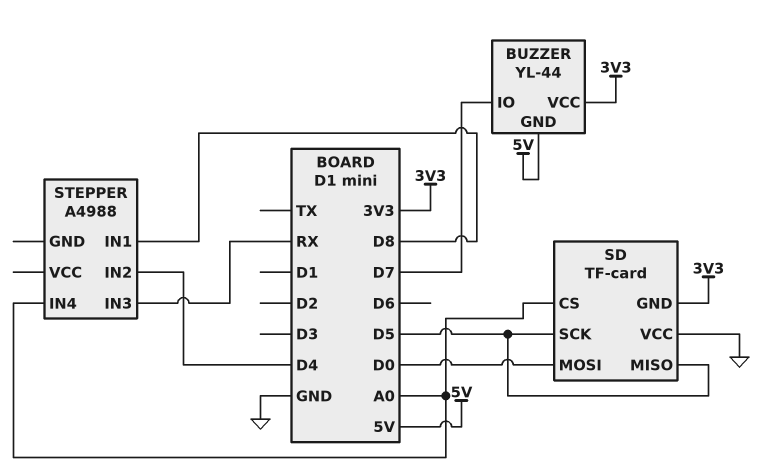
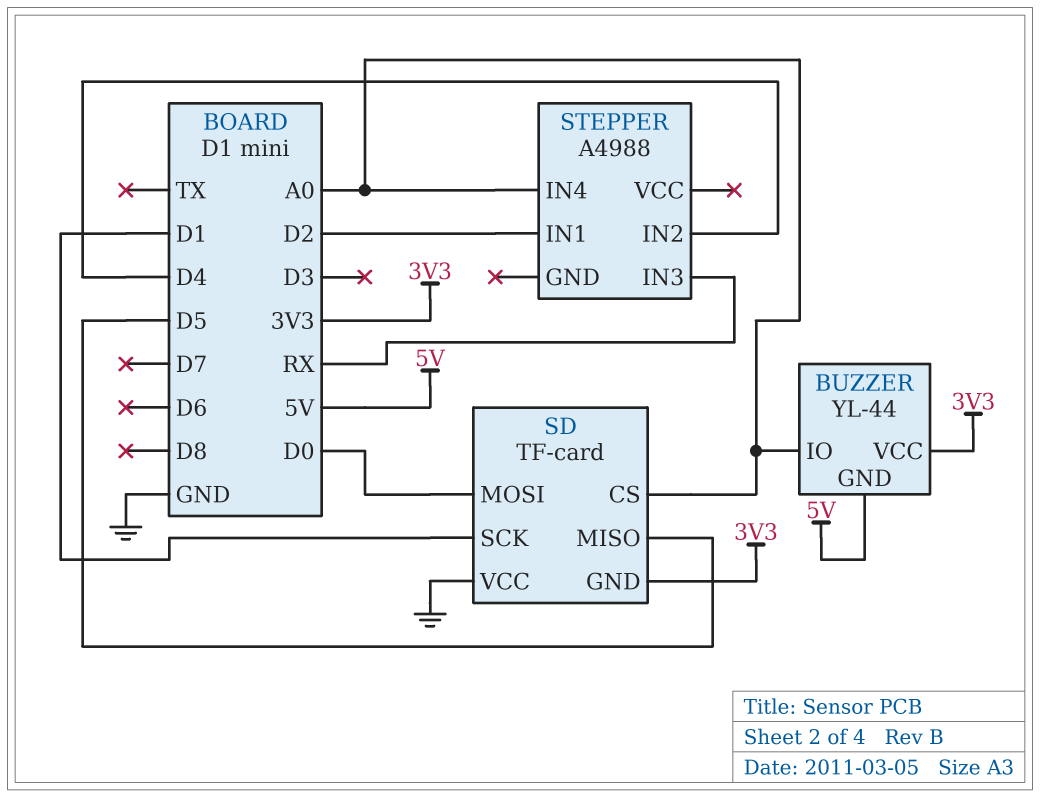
BUZZER pin IO: D7 -> A0
SD pin SCK: D5 -> D1
STEPPER pin IN1: D8 -> D2

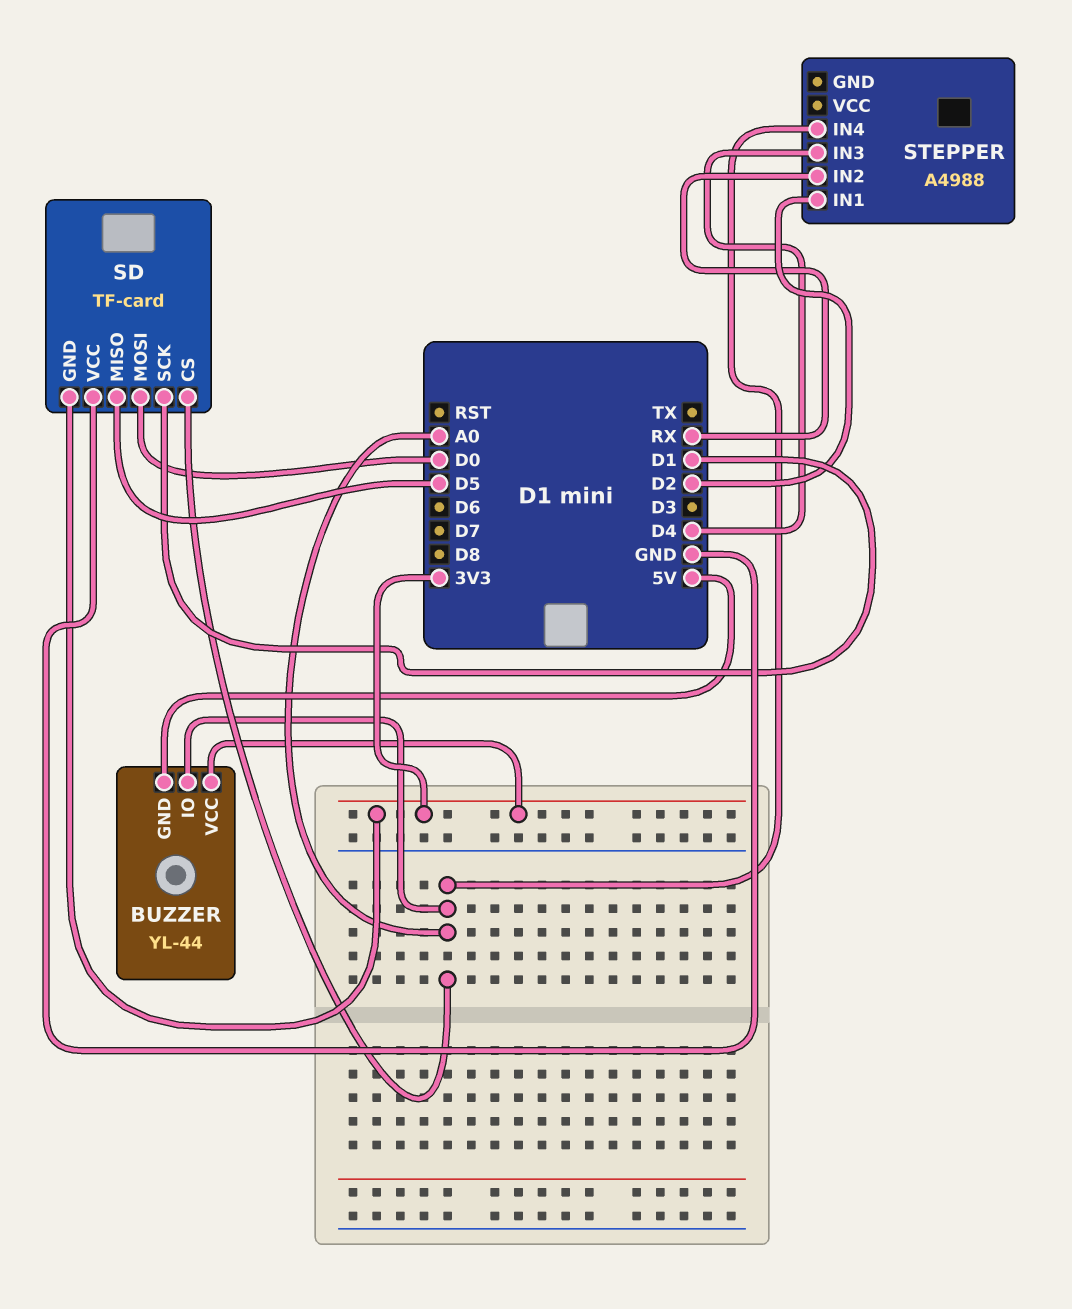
STEPPER pin IN2: D4 -> RX
STEPPER pin IN3: RX -> D4

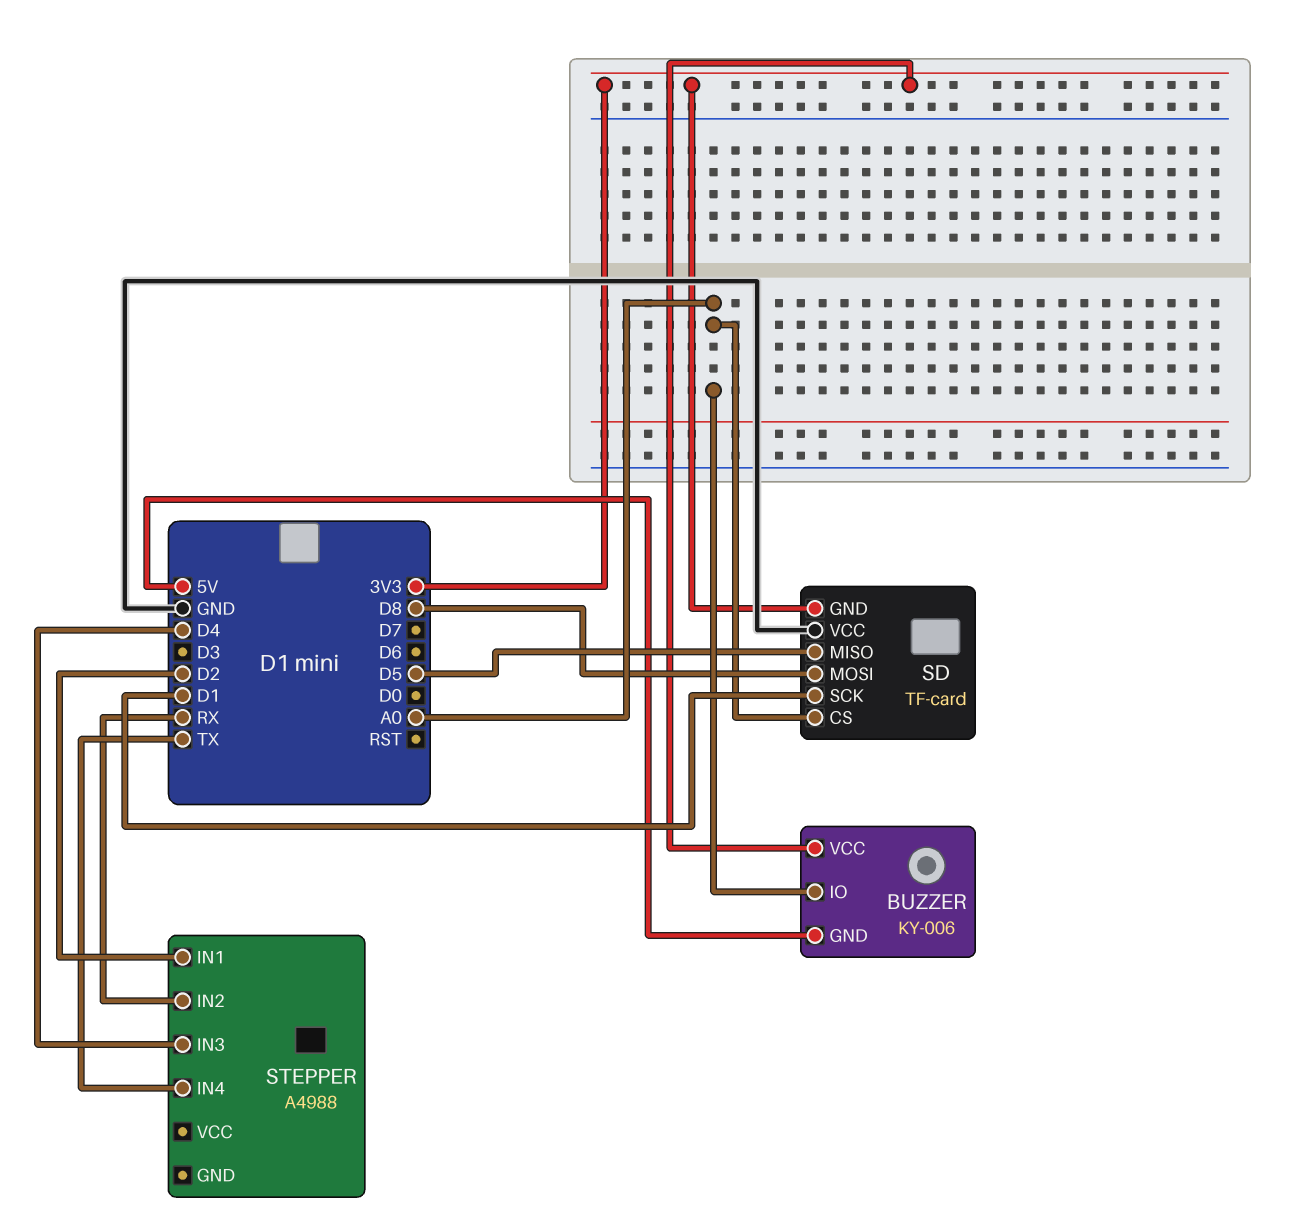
BUZZER: YL-44 -> KY-006
SD pin MOSI: D0 -> D8
STEPPER pin IN4: A0 -> TX

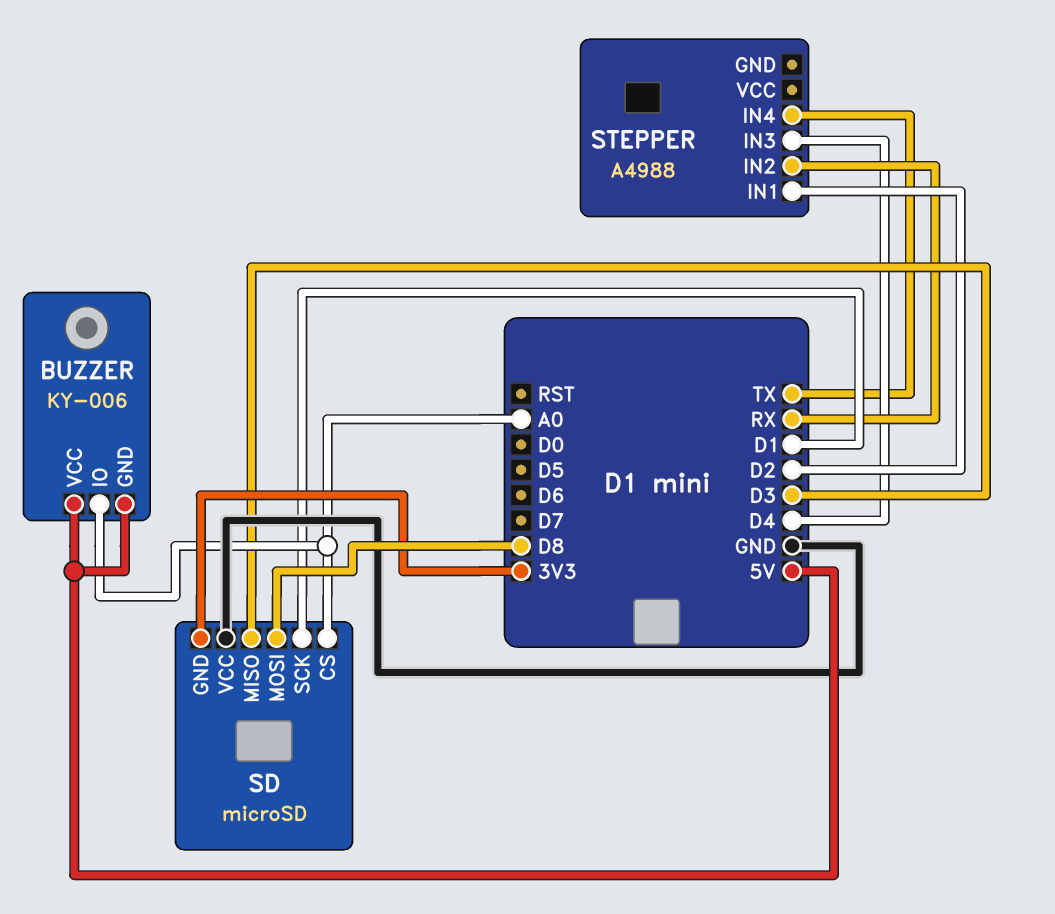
BUZZER pin VCC: 3V3 -> 5V
SD: TF-card -> microSD
SD pin MISO: D5 -> D3

